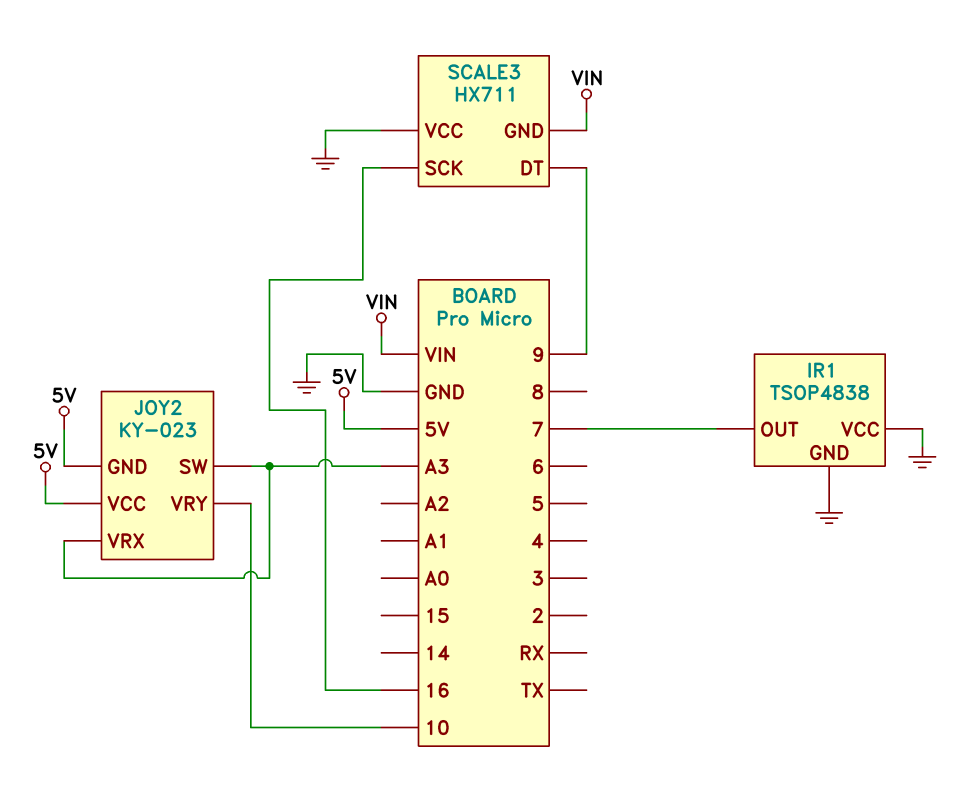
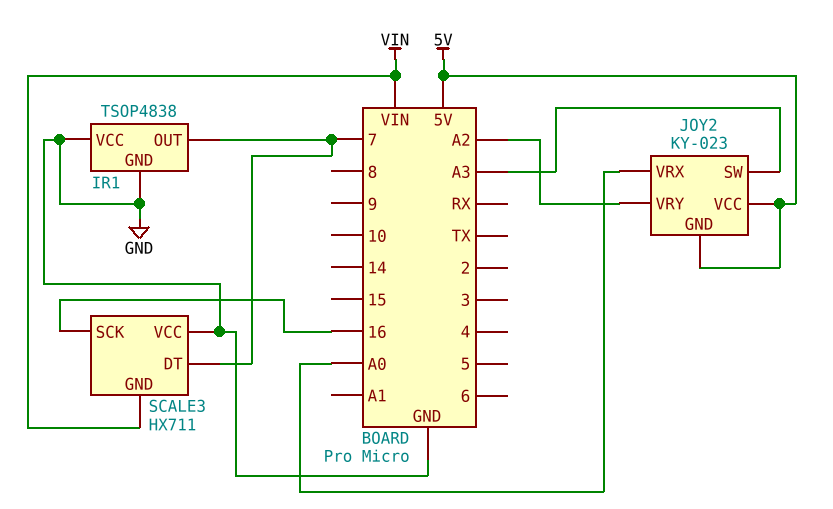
JOY2 pin VRX: A3 -> A0
JOY2 pin VRY: 10 -> A2
SCALE3 pin DT: 9 -> 7

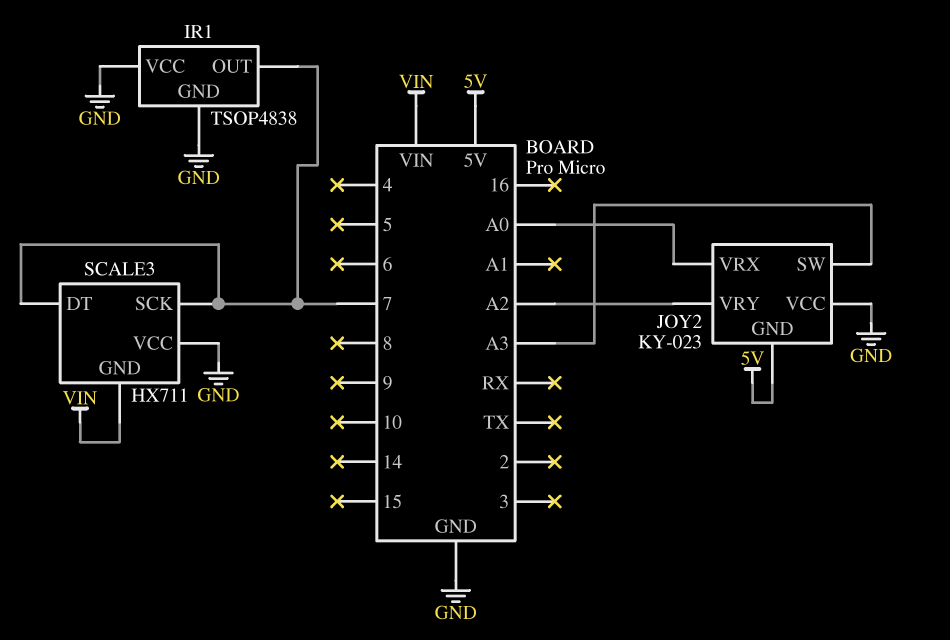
JOY2 pin VCC: 5V -> GND
SCALE3 pin SCK: 16 -> 7

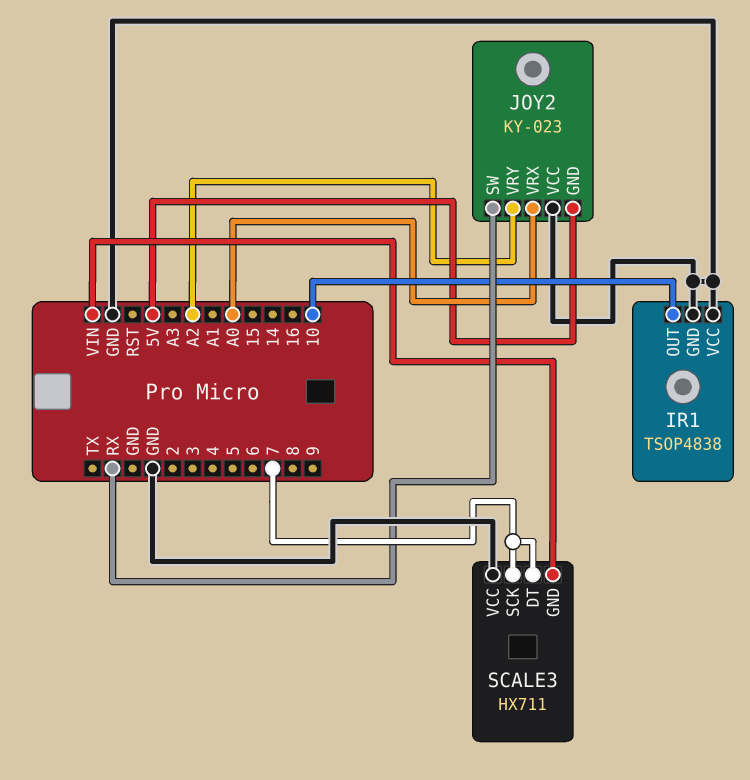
IR1 pin OUT: 7 -> 10
JOY2 pin SW: A3 -> RX

